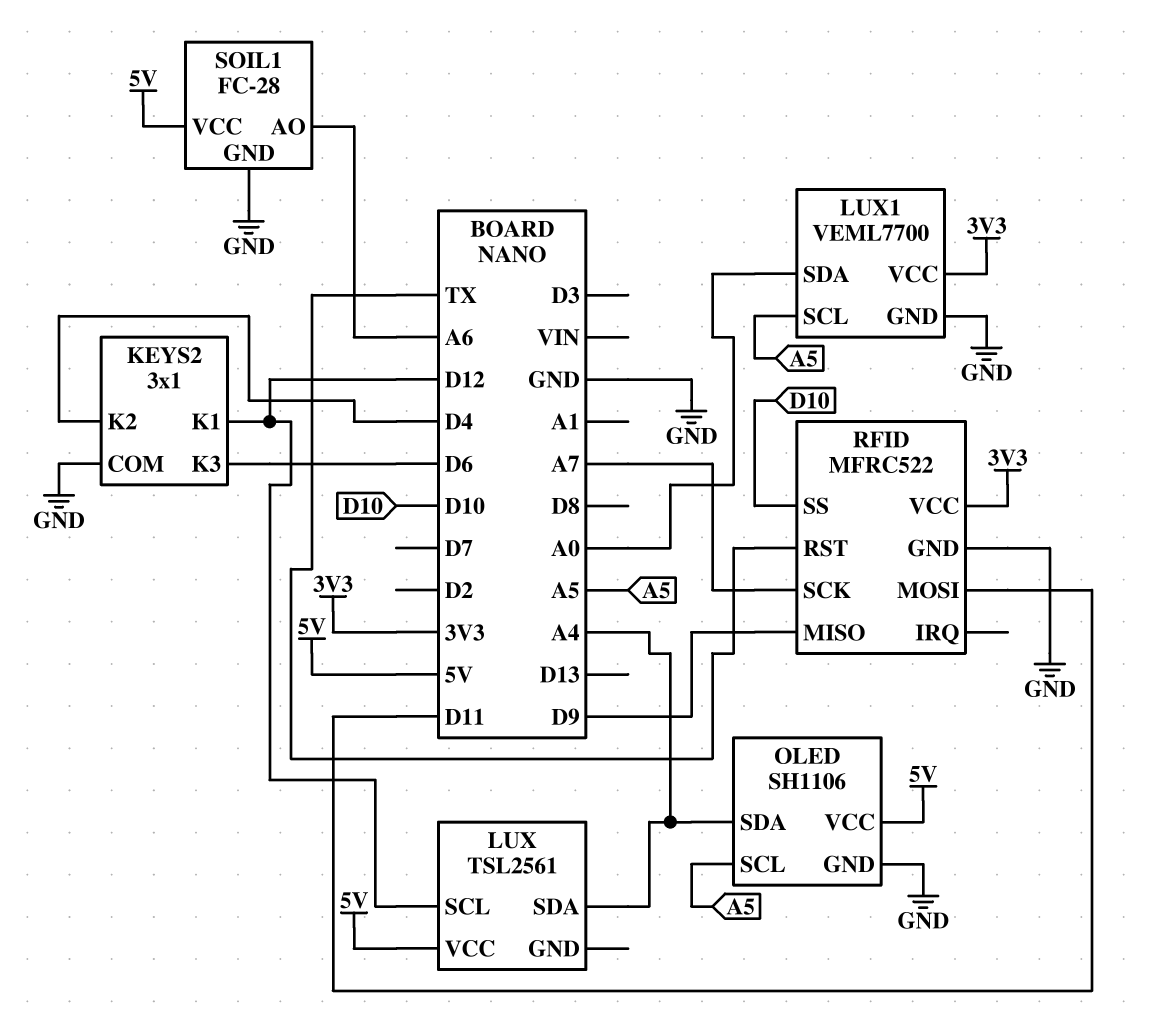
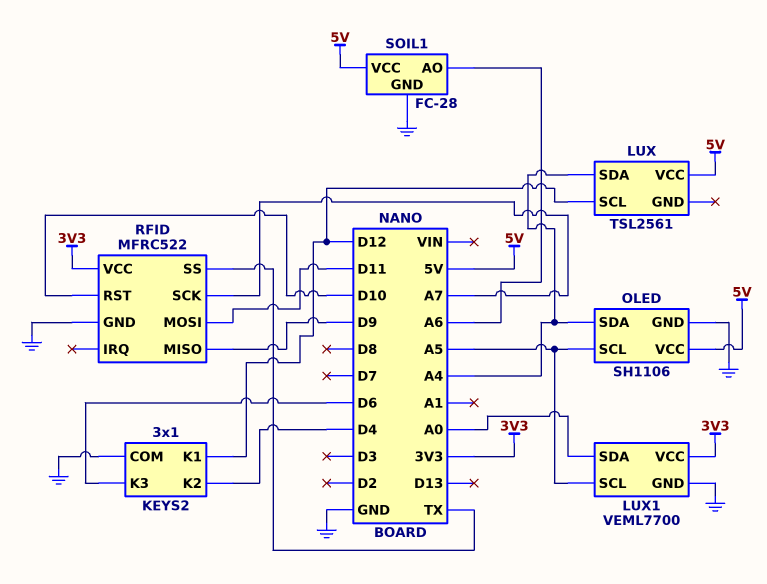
RFID pin RST: TX -> D10
RFID pin SS: D10 -> TX

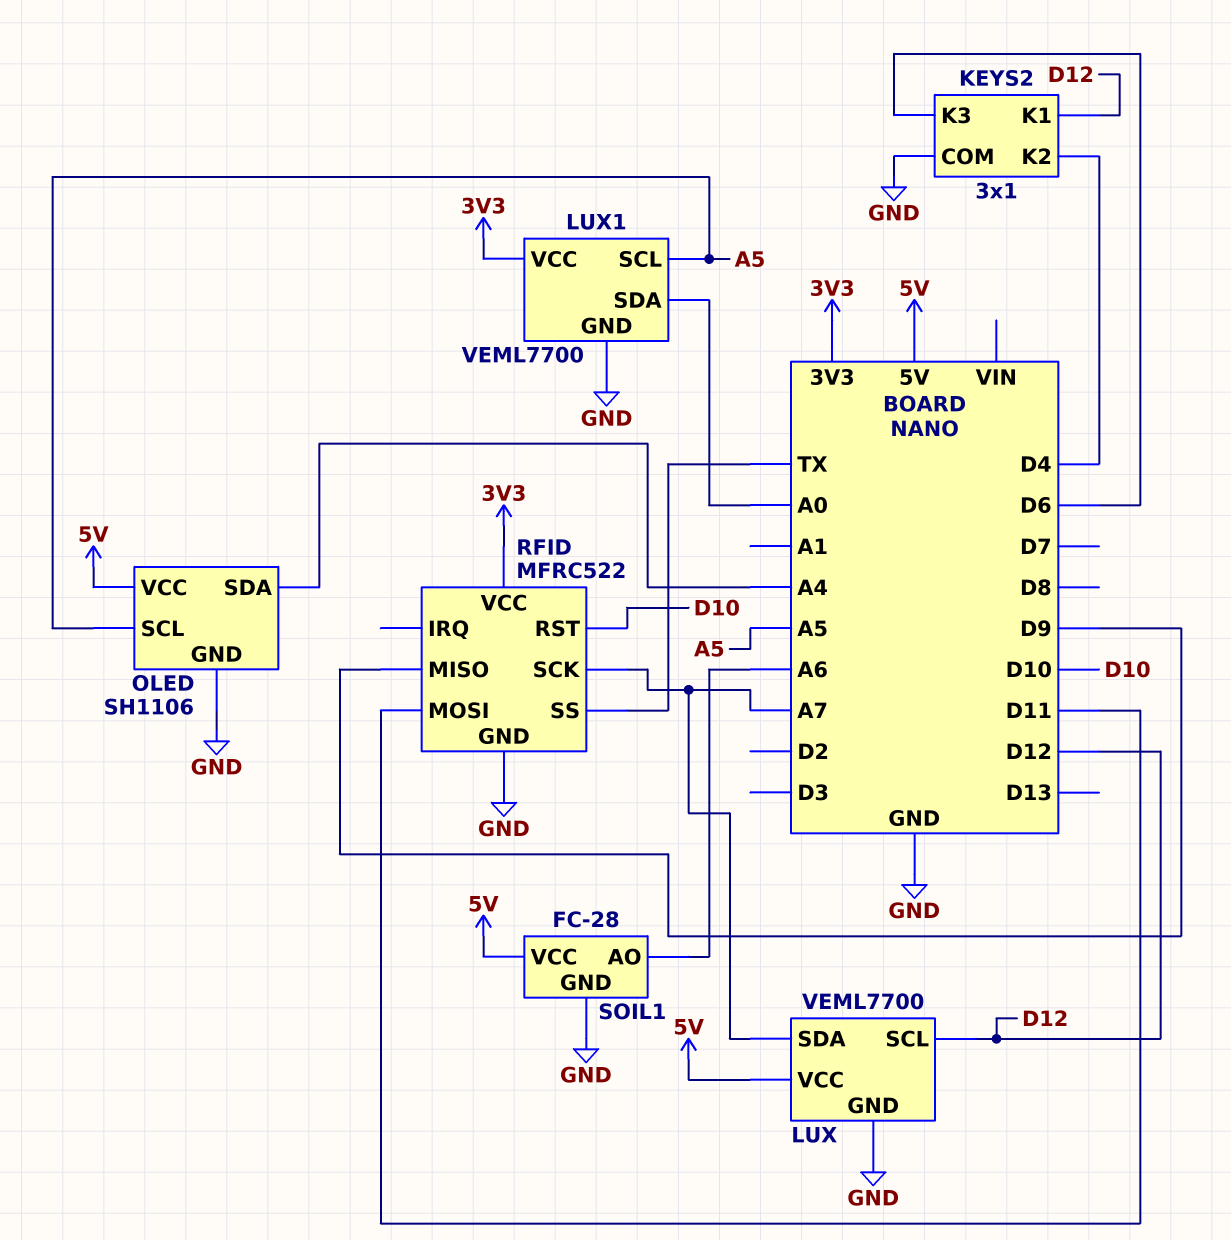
LUX: TSL2561 -> VEML7700
LUX pin GND: none -> GND
LUX pin SDA: A4 -> A7

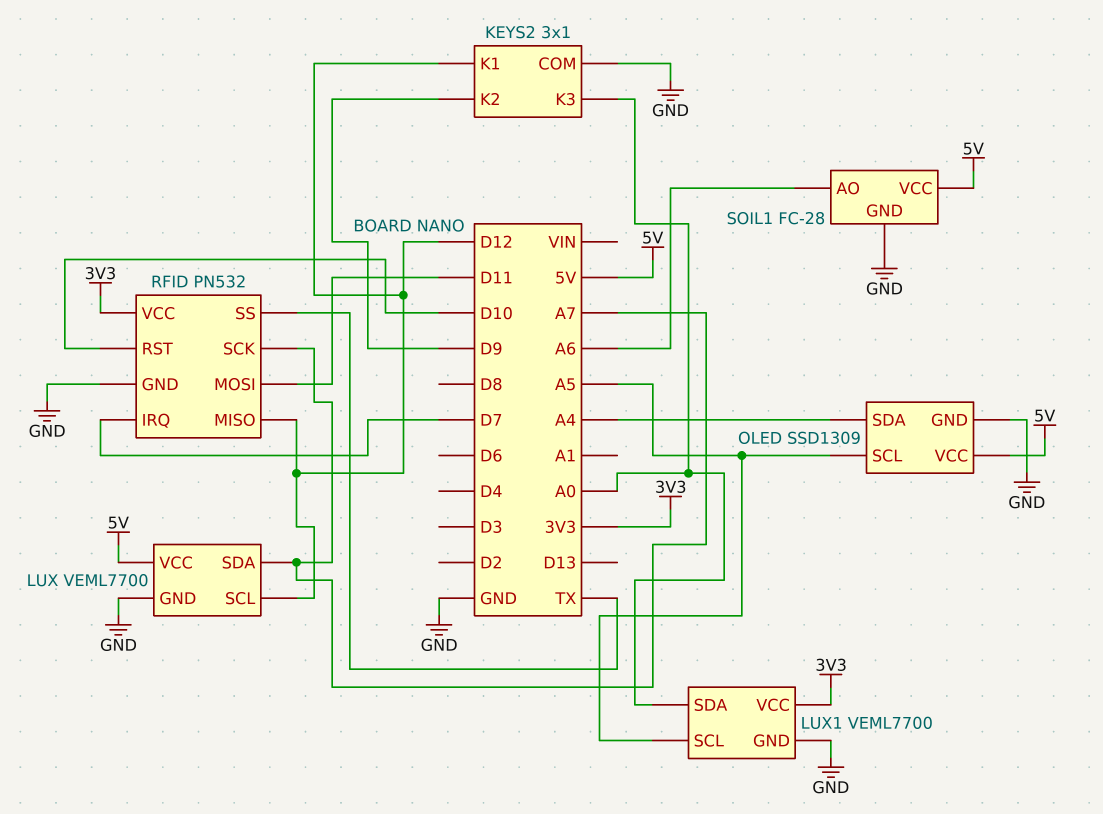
KEYS2 pin K2: D4 -> D9
KEYS2 pin K3: D6 -> A0
OLED: SH1106 -> SSD1309
RFID: MFRC522 -> PN532
RFID pin IRQ: none -> D7
RFID pin MISO: D9 -> D12

